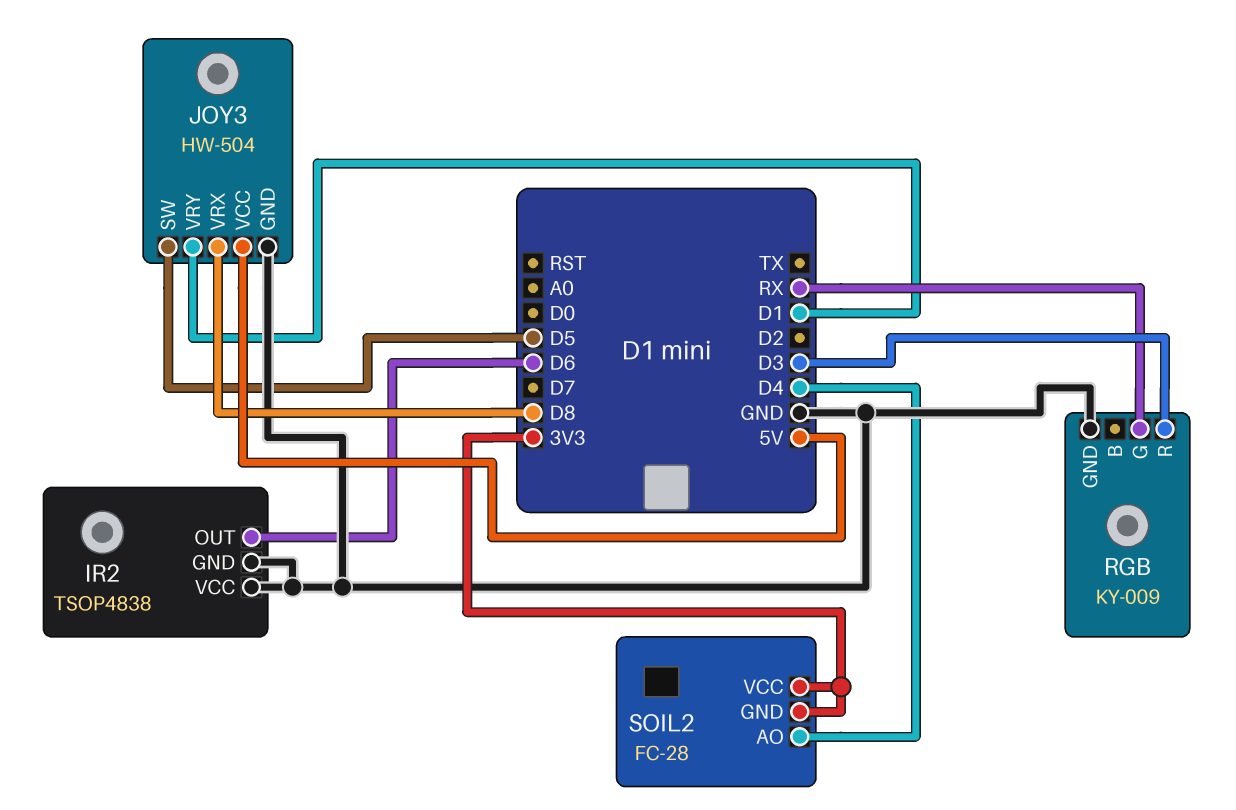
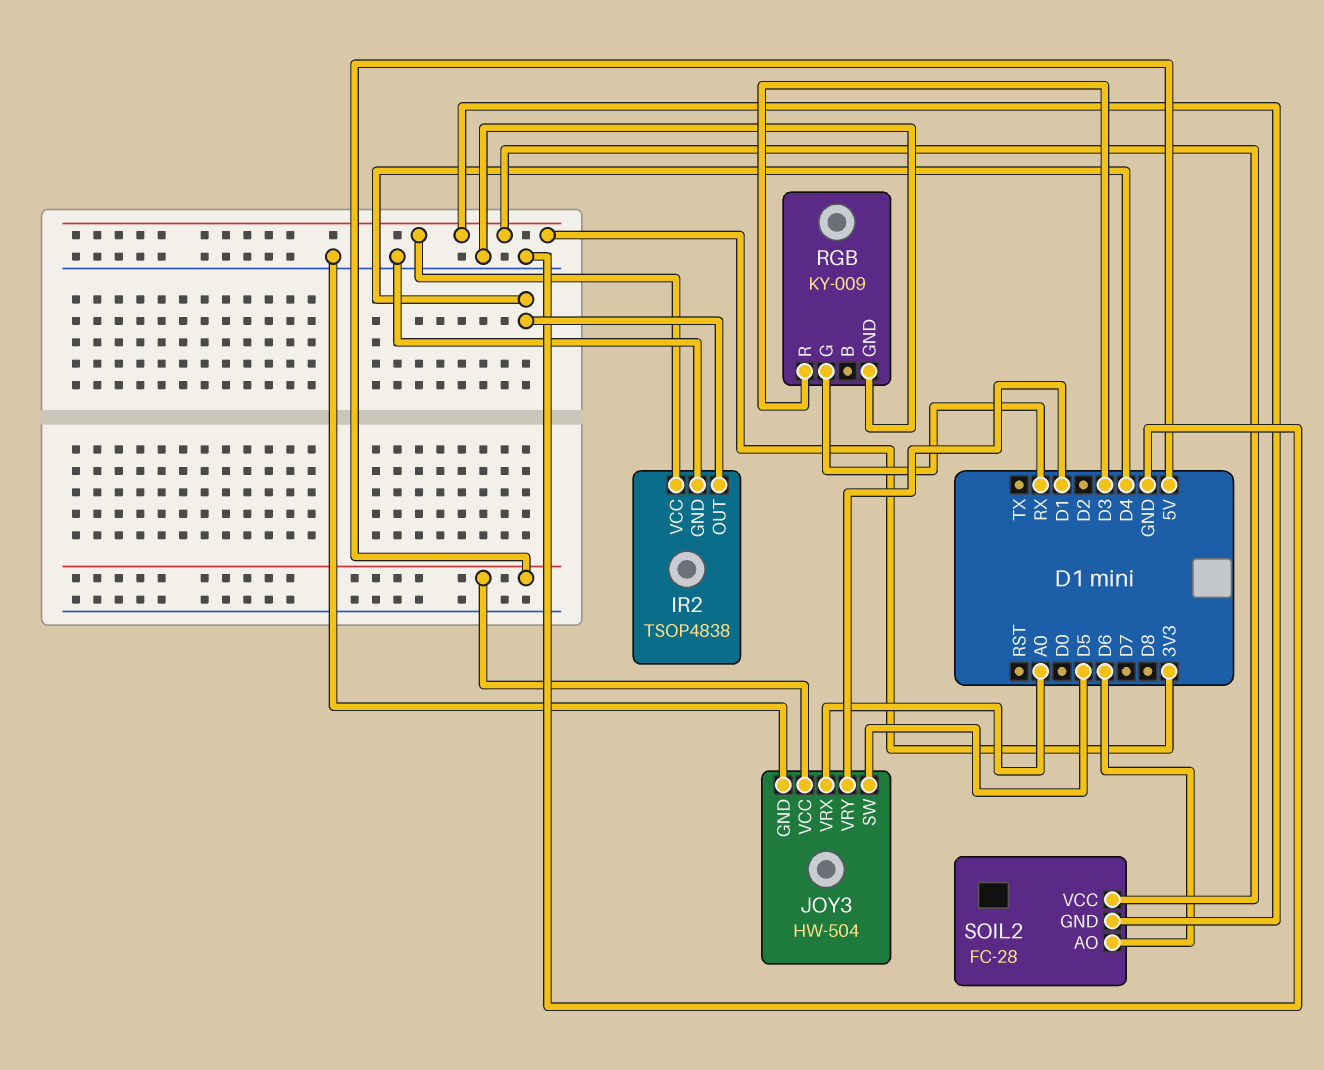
IR2 pin OUT: D6 -> D4
IR2 pin VCC: GND -> 3V3
JOY3 pin VRX: D8 -> A0
SOIL2 pin AO: D4 -> D6

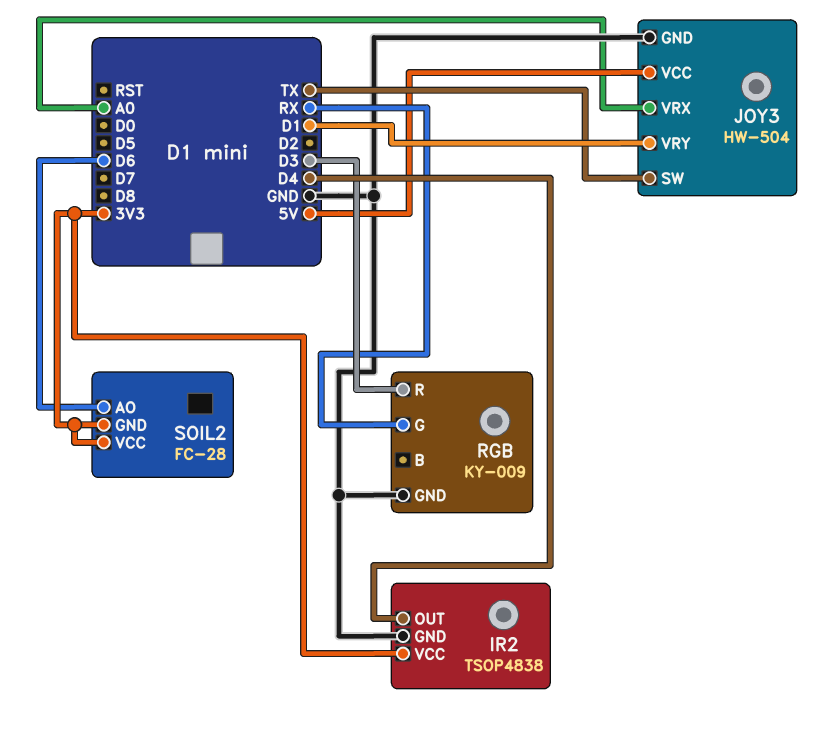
JOY3 pin SW: D5 -> TX

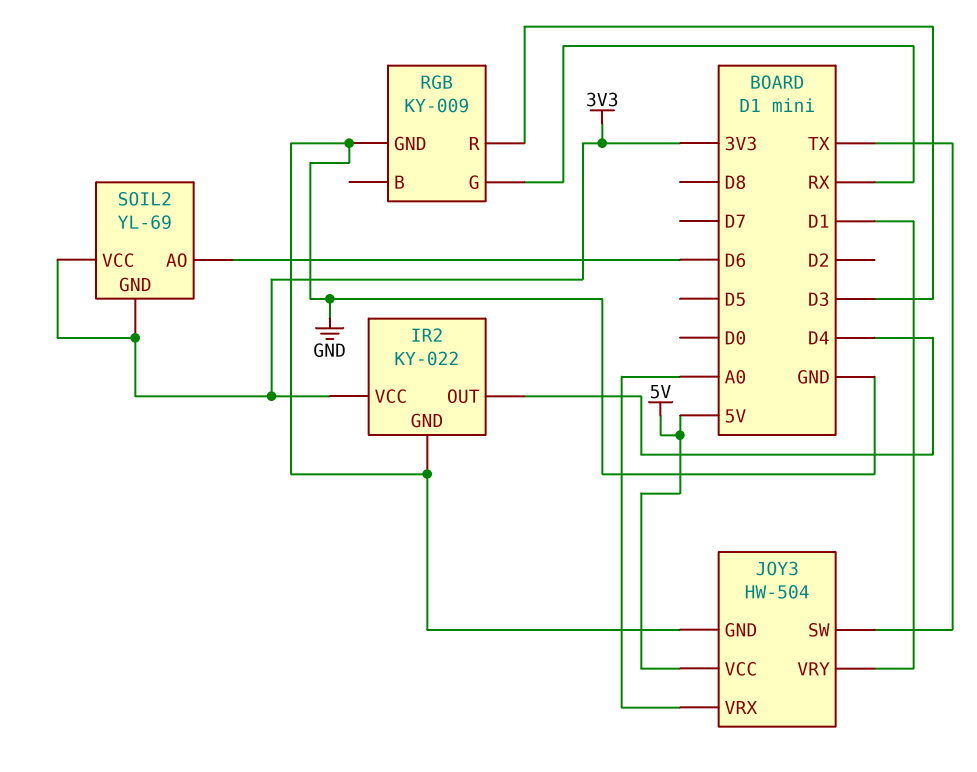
IR2: TSOP4838 -> KY-022
SOIL2: FC-28 -> YL-69

